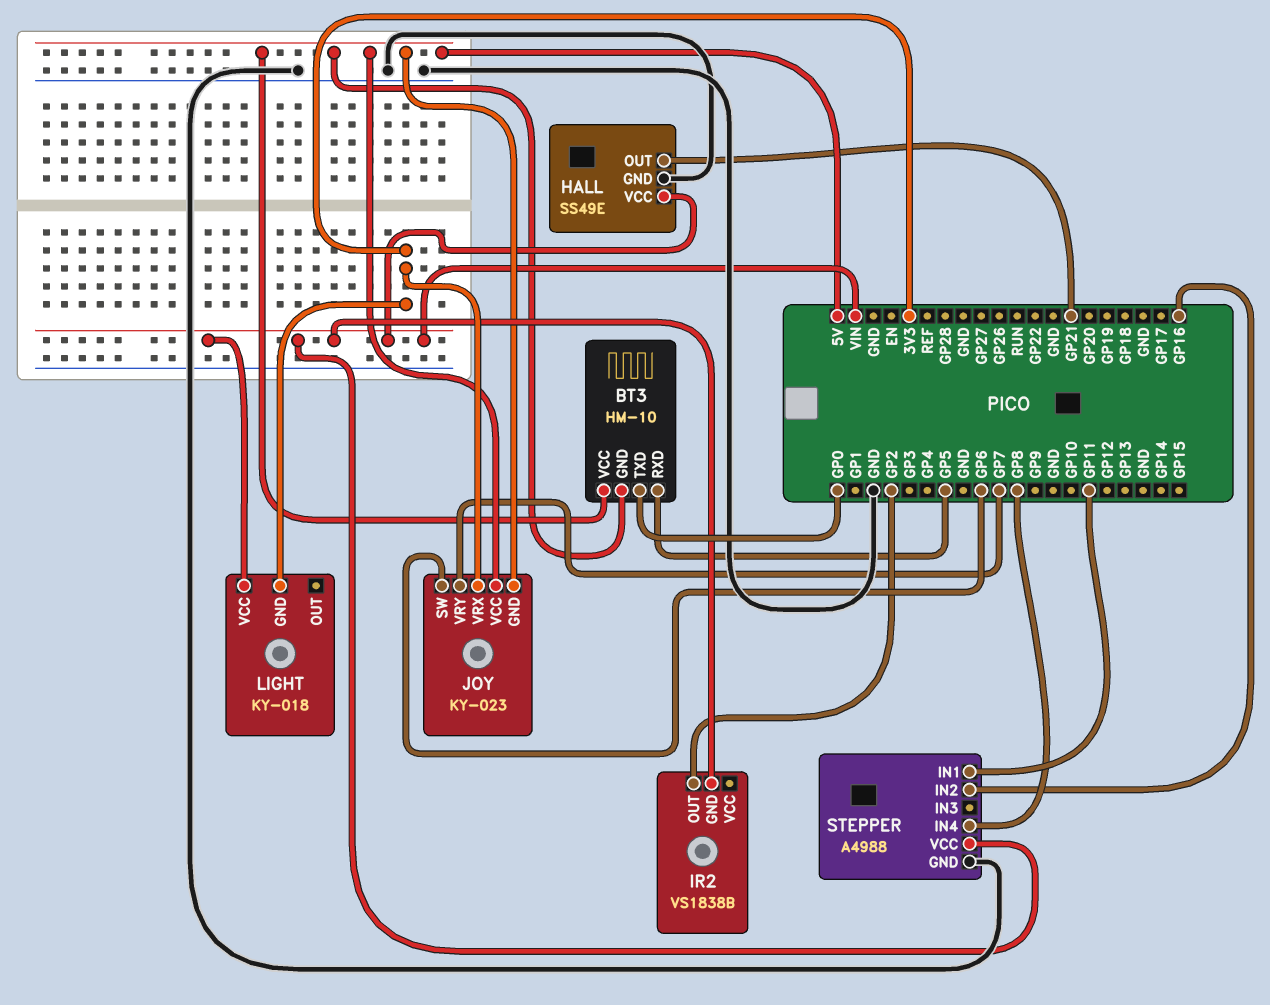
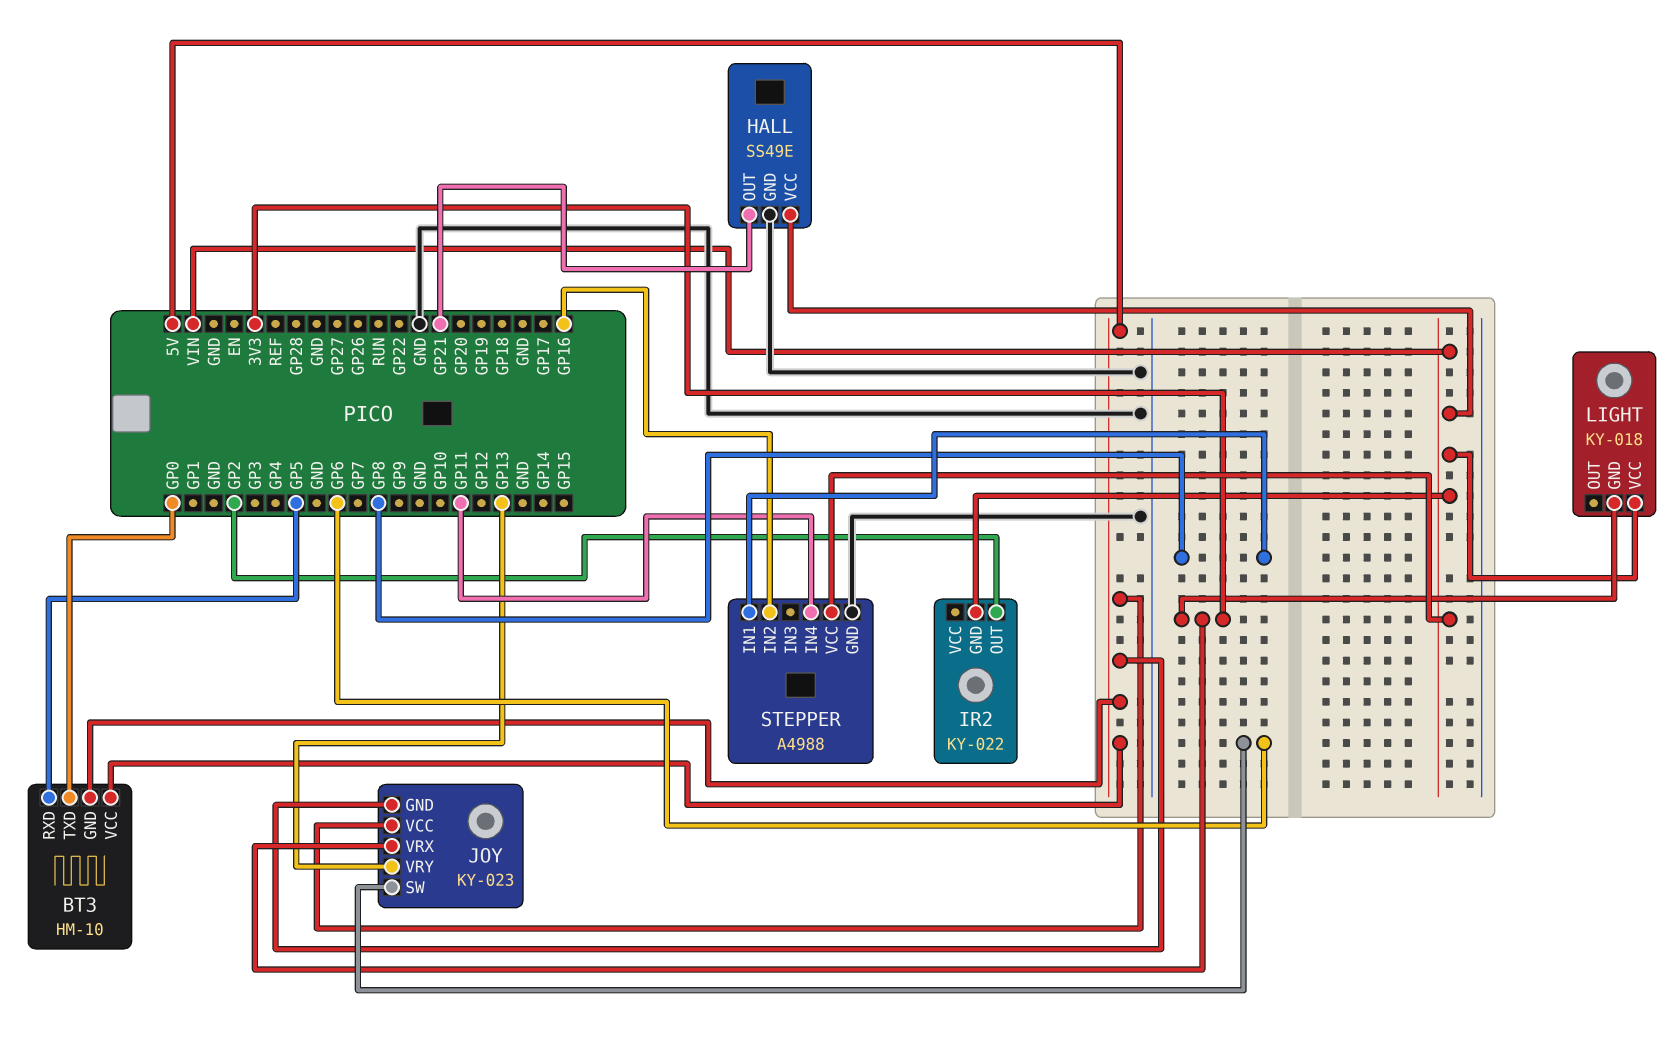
IR2: VS1838B -> KY-022
JOY pin VRY: GP7 -> GP13
STEPPER pin IN1: GP11 -> GP8
STEPPER pin IN4: GP8 -> GP11

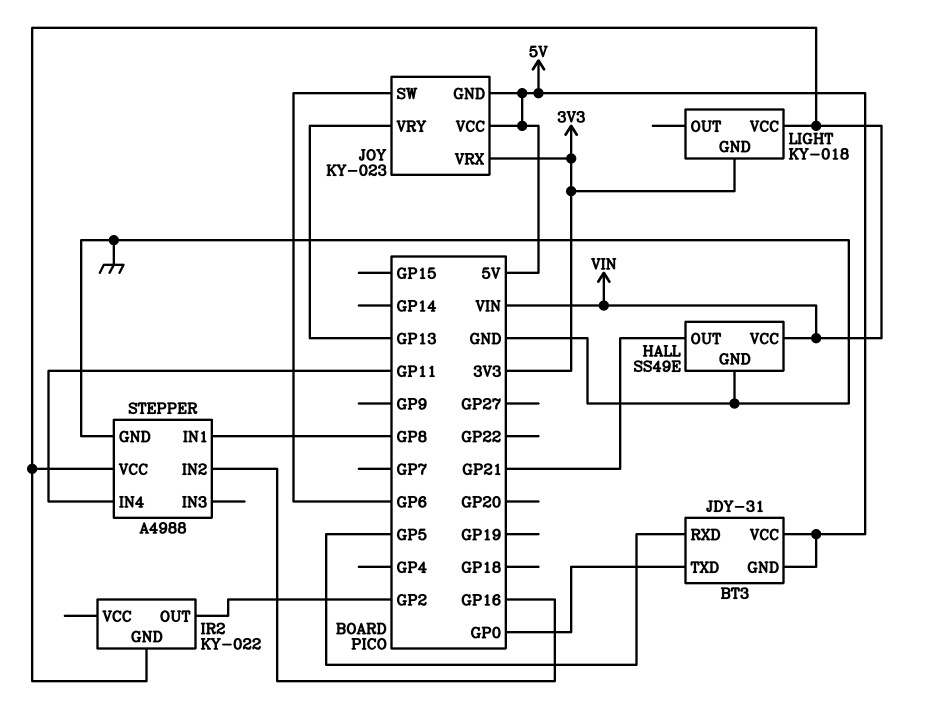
BT3: HM-10 -> JDY-31

